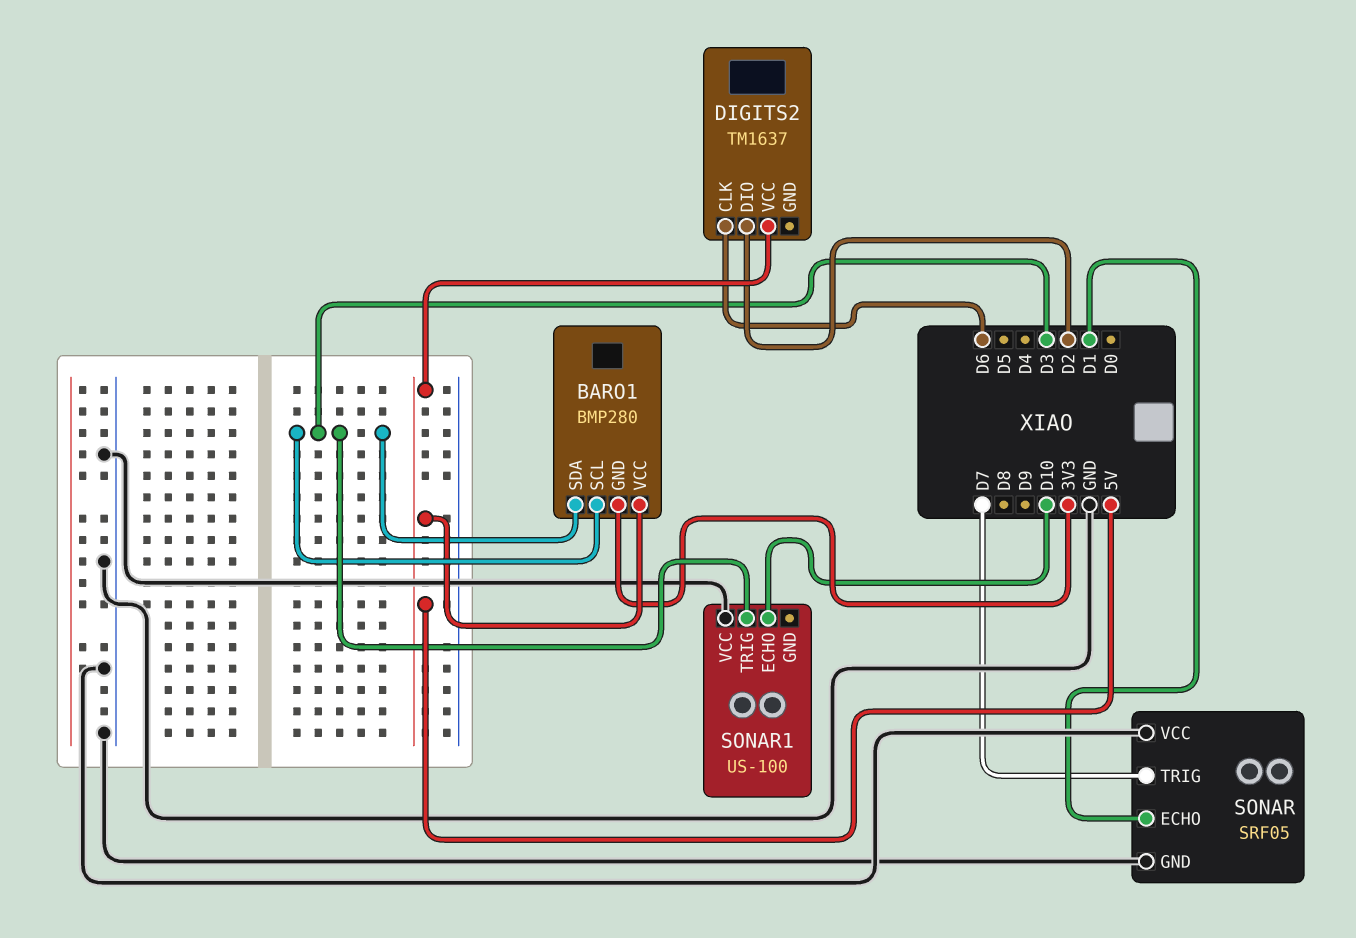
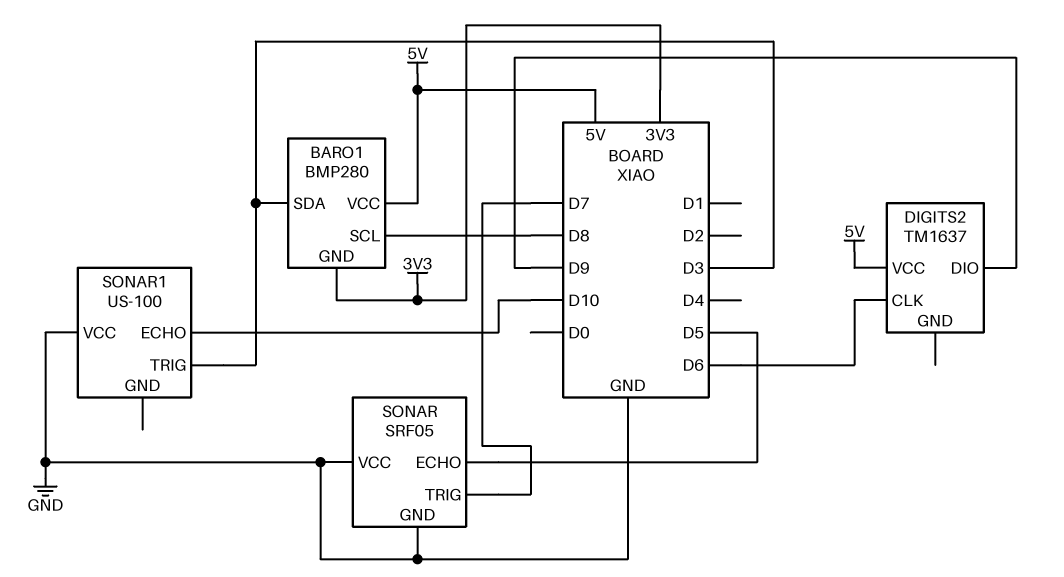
BARO1 pin SCL: D3 -> D8
DIGITS2 pin DIO: D2 -> D9
SONAR pin ECHO: D1 -> D5

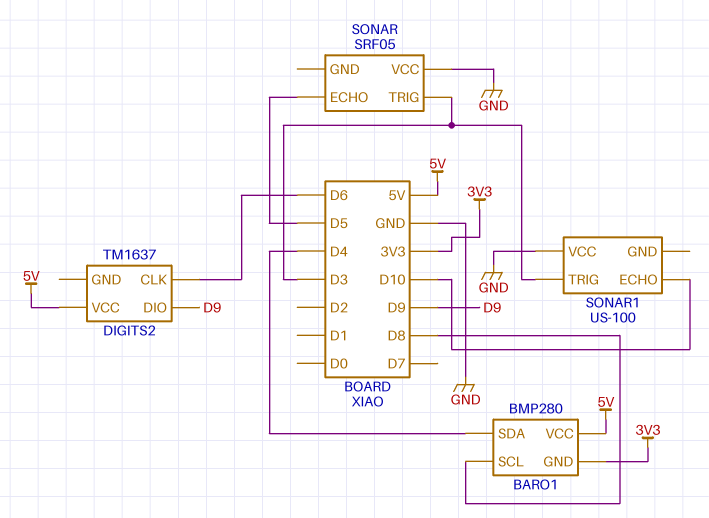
BARO1 pin SDA: D3 -> D4
SONAR pin GND: GND -> none
SONAR pin TRIG: D7 -> D3

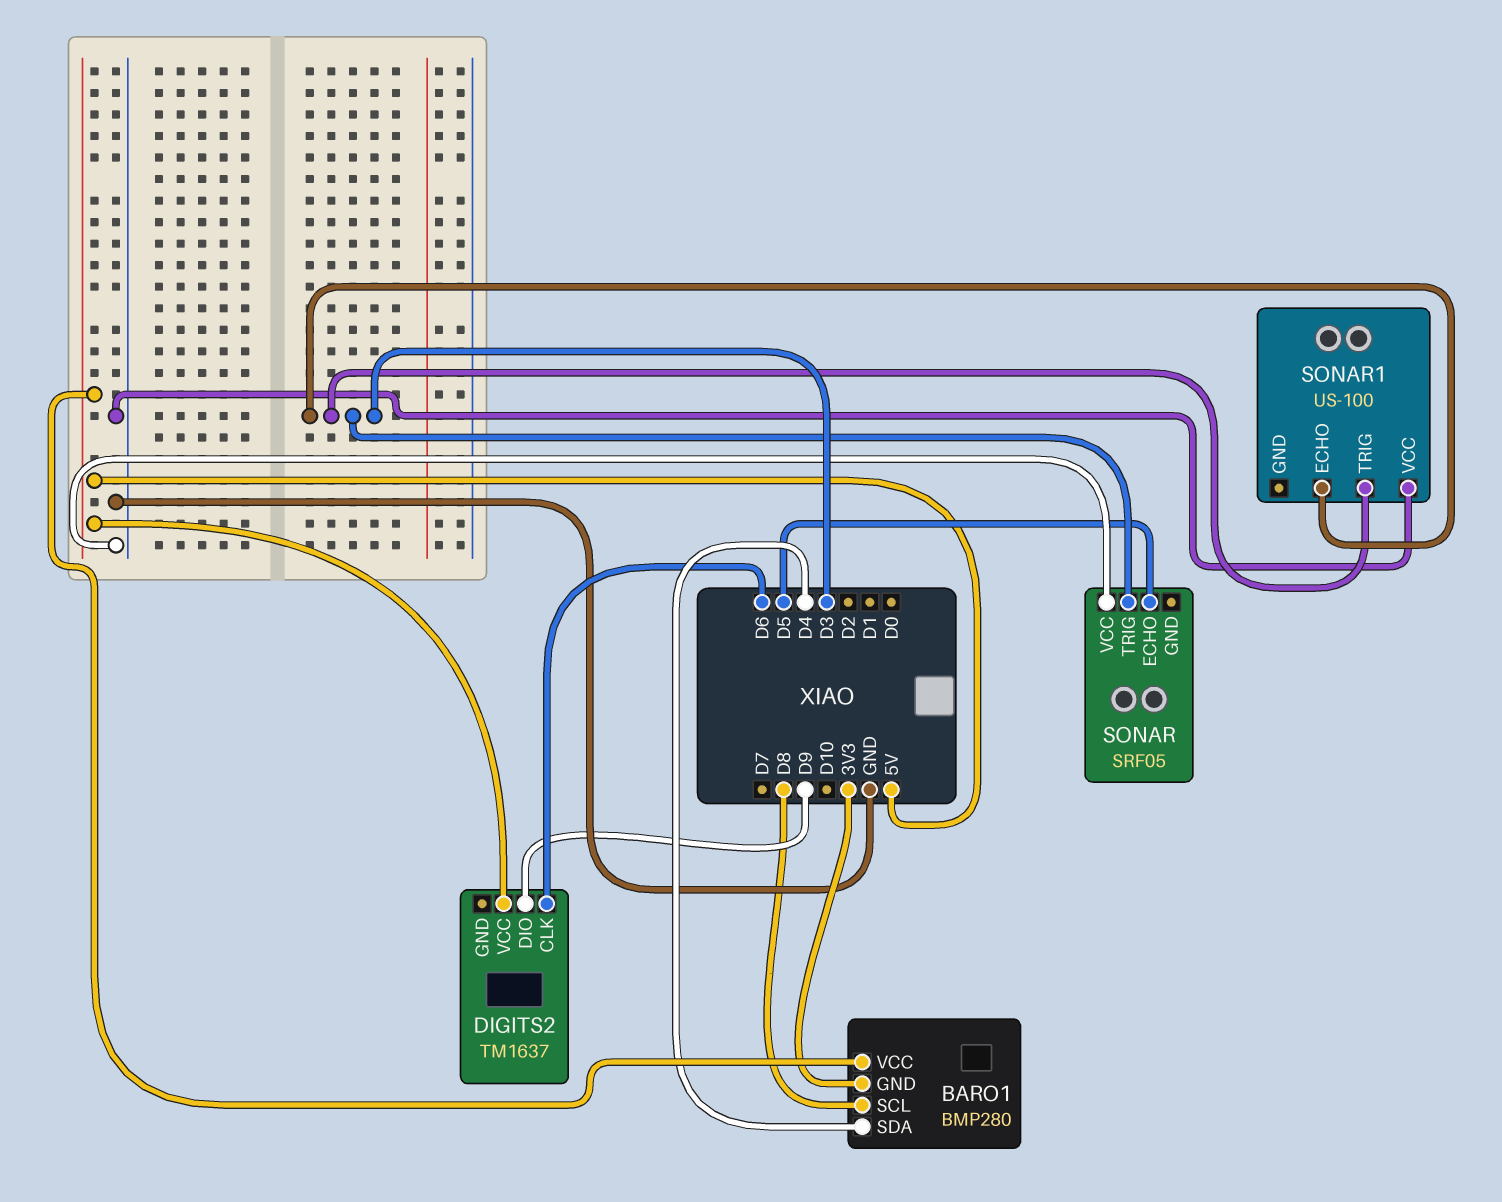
SONAR1 pin ECHO: D10 -> D3

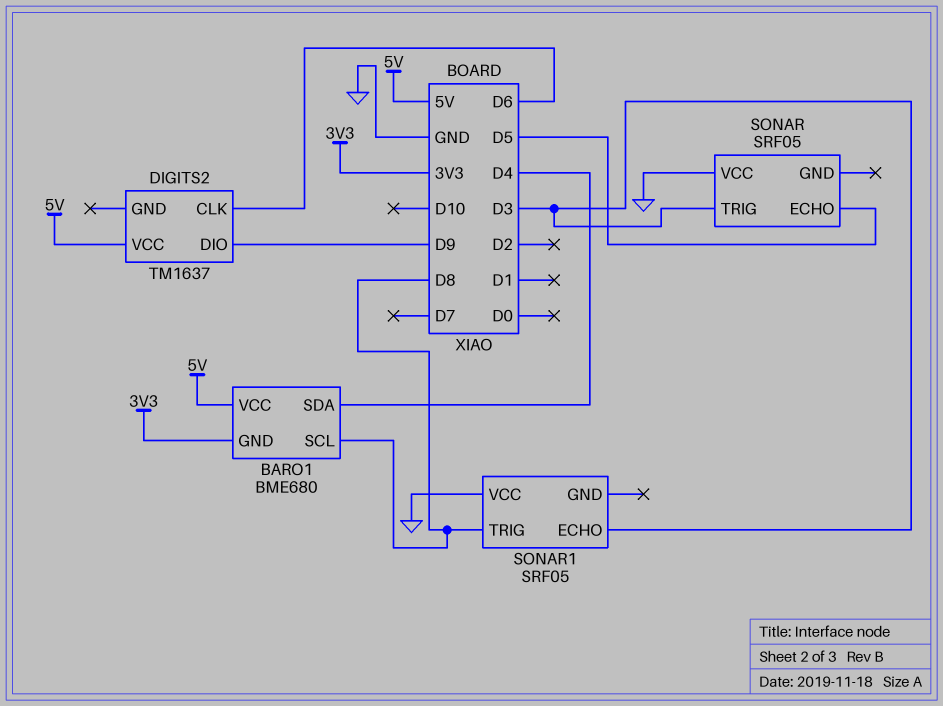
BARO1: BMP280 -> BME680
SONAR1: US-100 -> SRF05
SONAR1 pin TRIG: D3 -> D8

